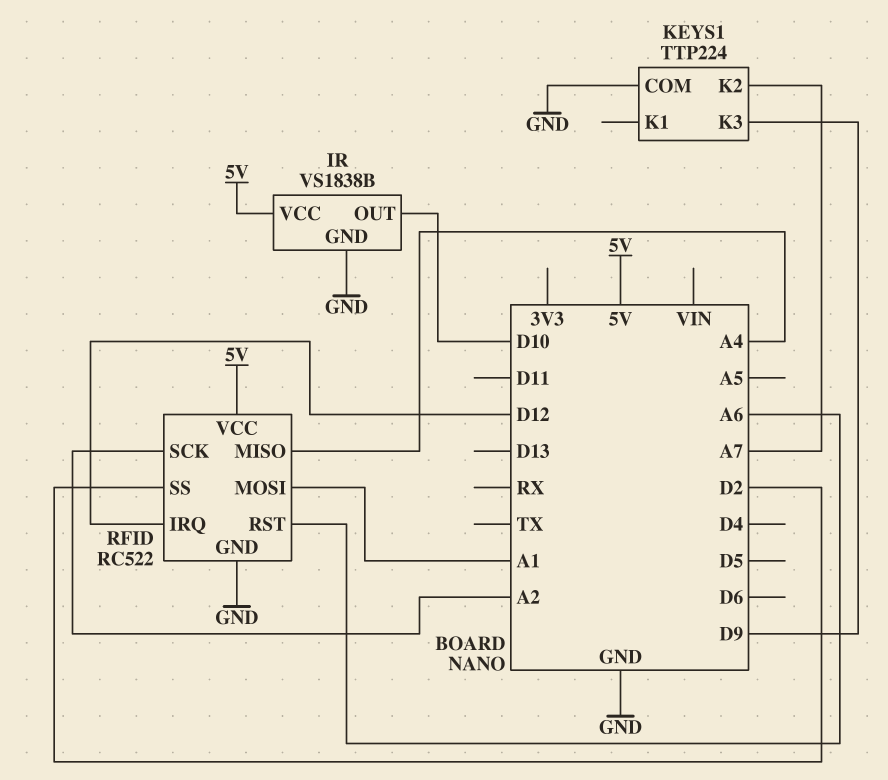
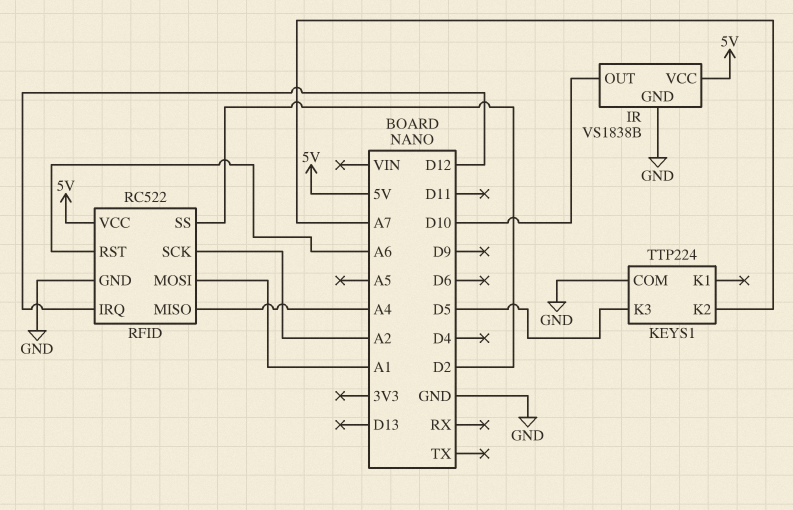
KEYS1 pin K3: D9 -> D5

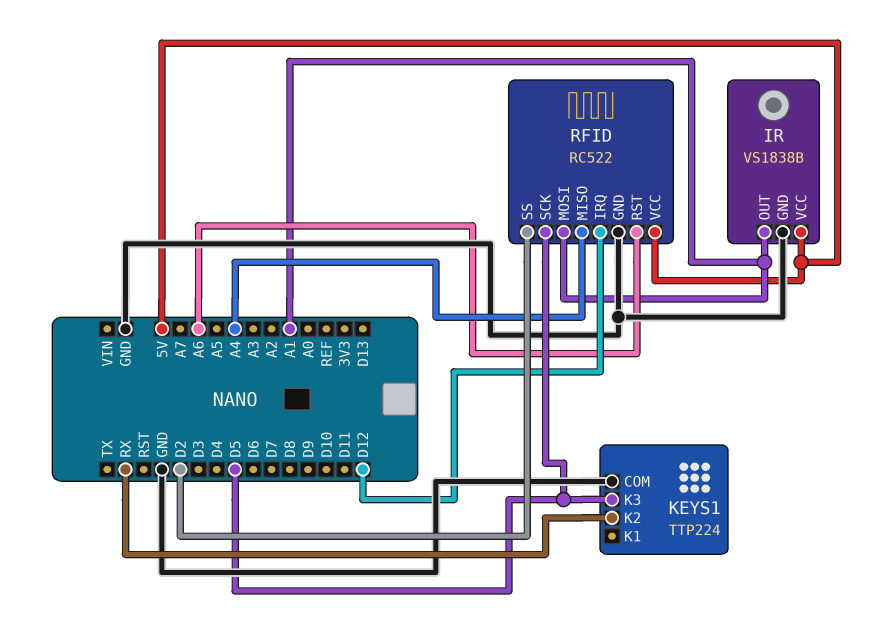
IR pin OUT: D10 -> A1
KEYS1 pin K2: A7 -> RX
RFID pin SCK: A2 -> D5

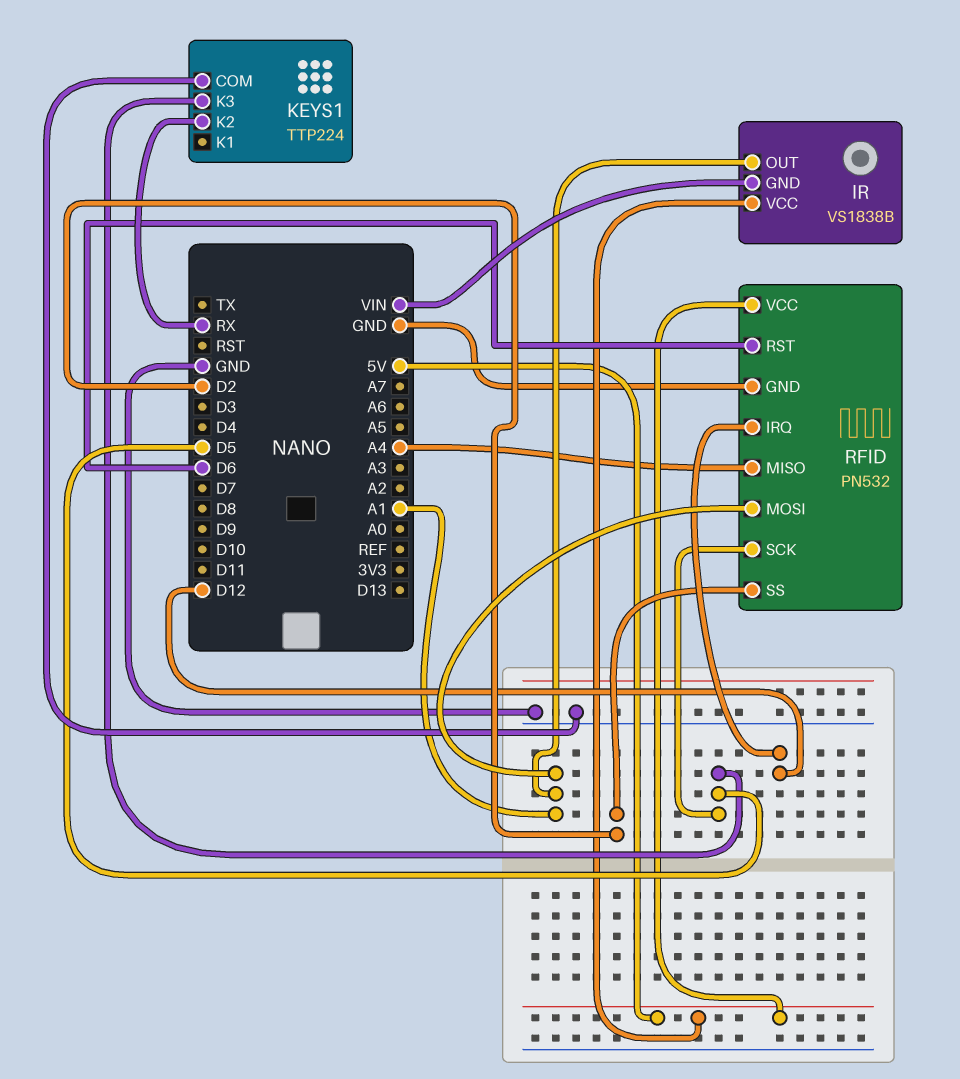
IR pin GND: GND -> VIN
RFID: RC522 -> PN532
RFID pin RST: A6 -> D6

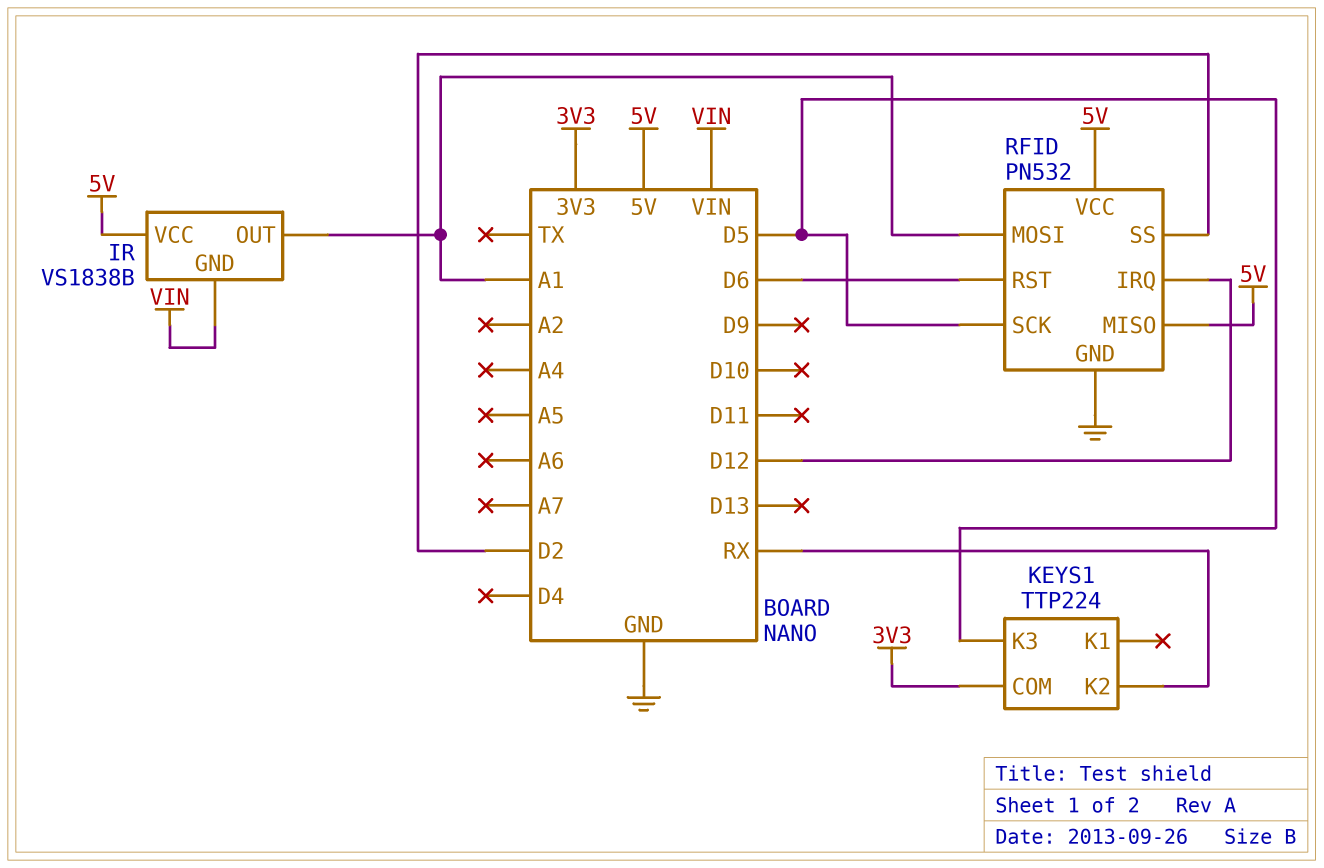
KEYS1 pin COM: GND -> 3V3
RFID pin MISO: A4 -> 5V

